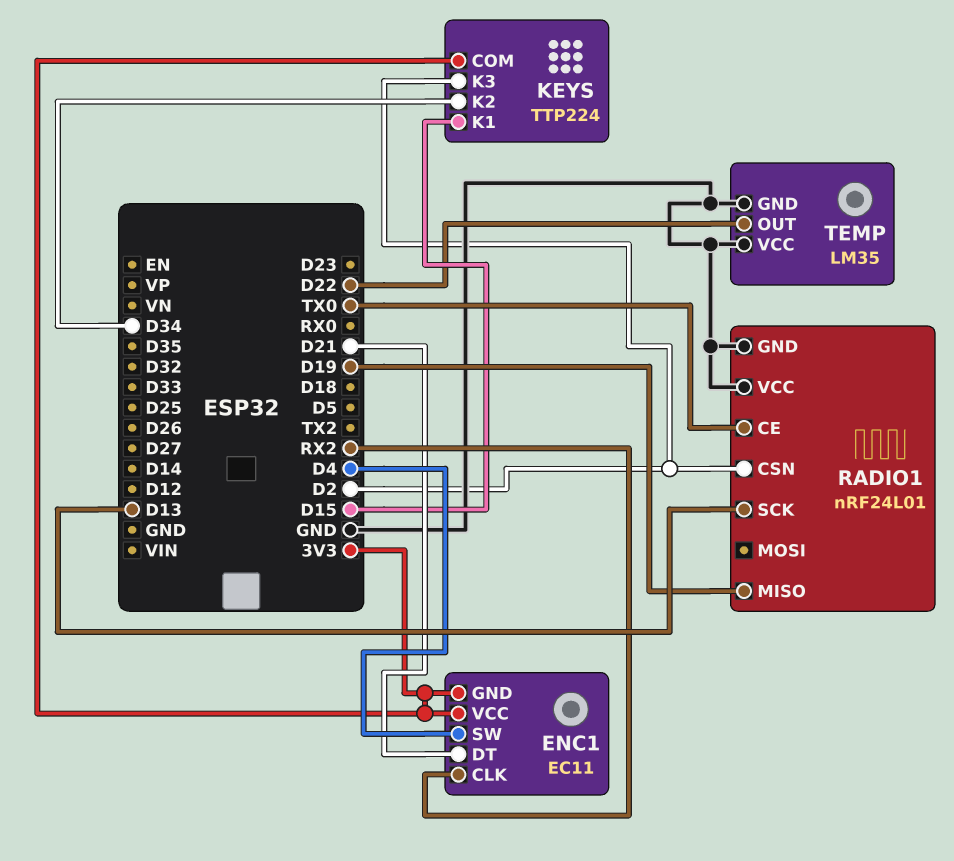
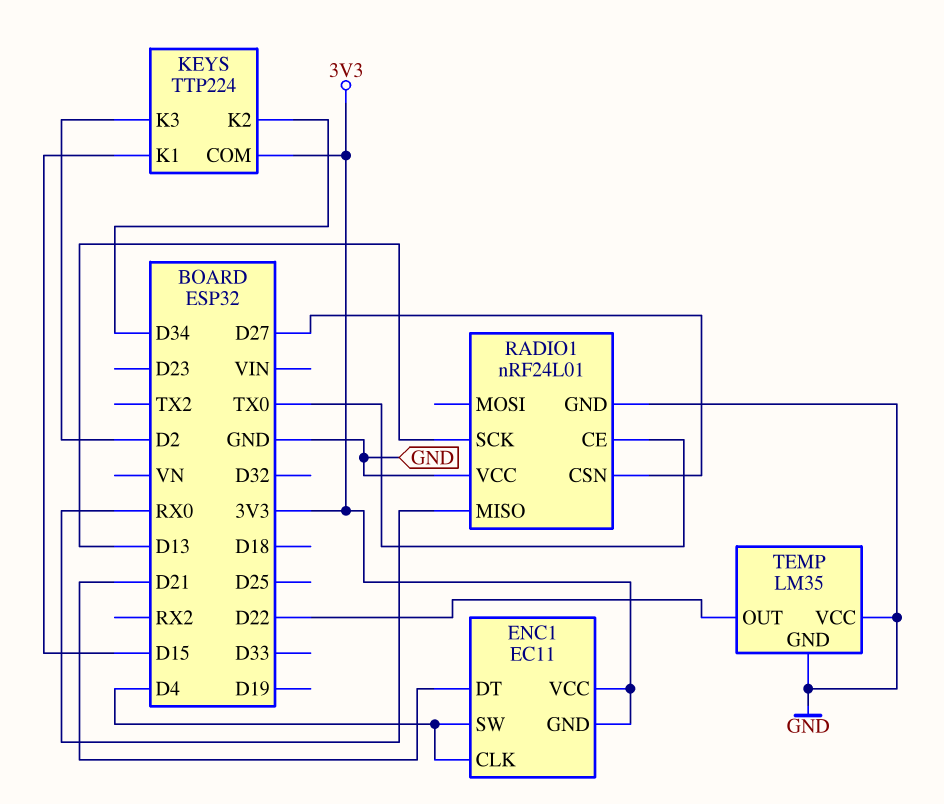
ENC1 pin CLK: RX2 -> D4
RADIO1 pin CSN: D2 -> D27
RADIO1 pin MISO: D19 -> RX0

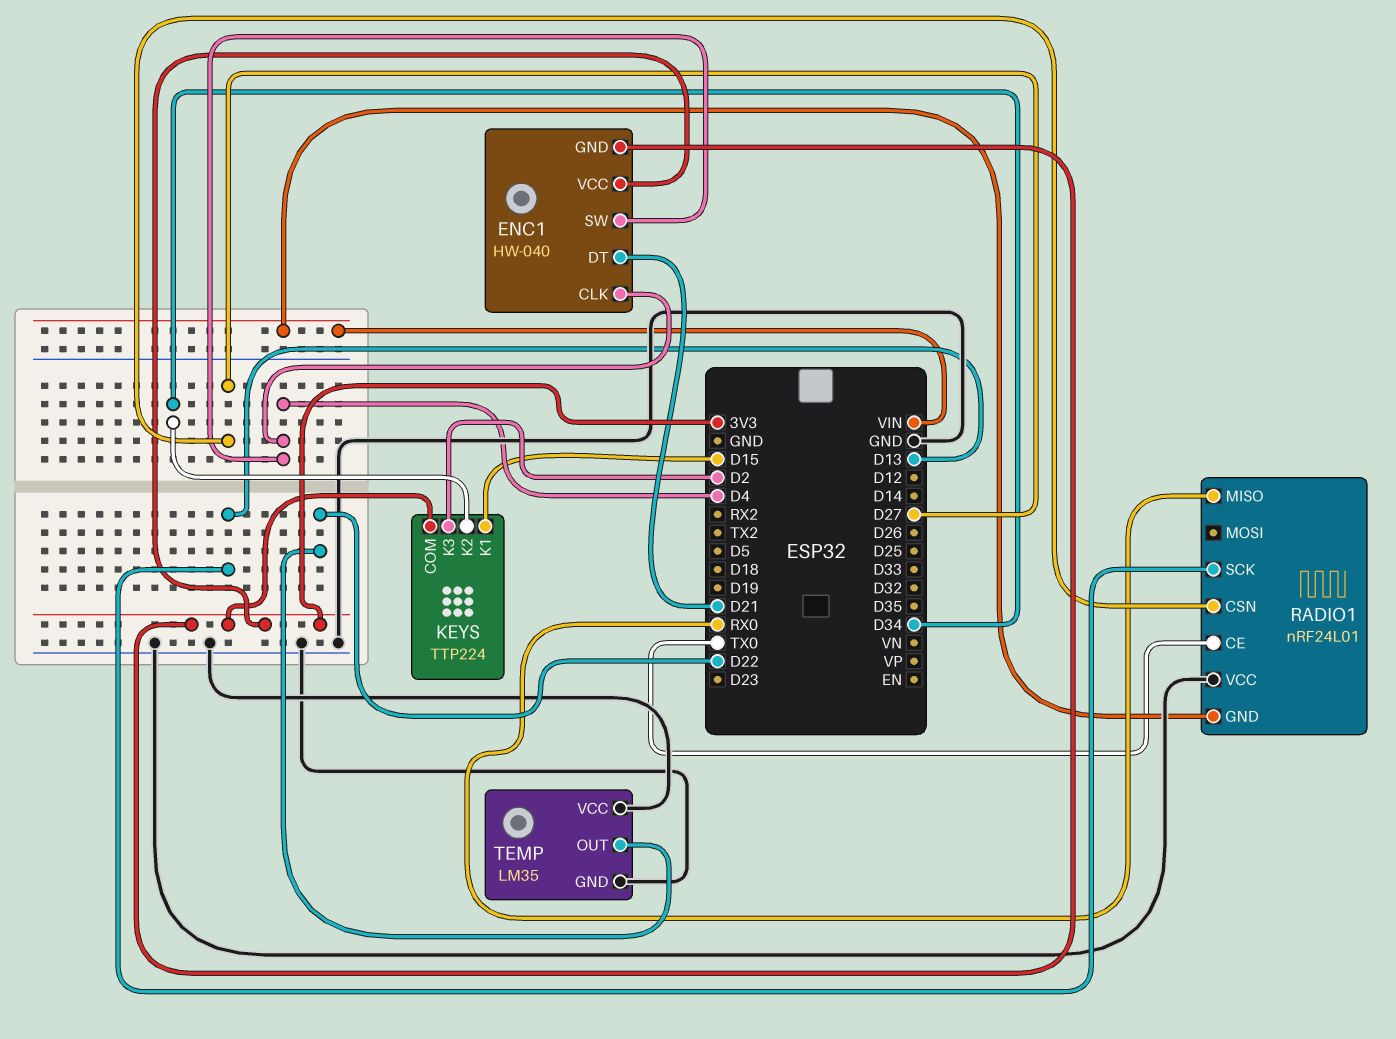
ENC1: EC11 -> HW-040
RADIO1 pin GND: GND -> VIN

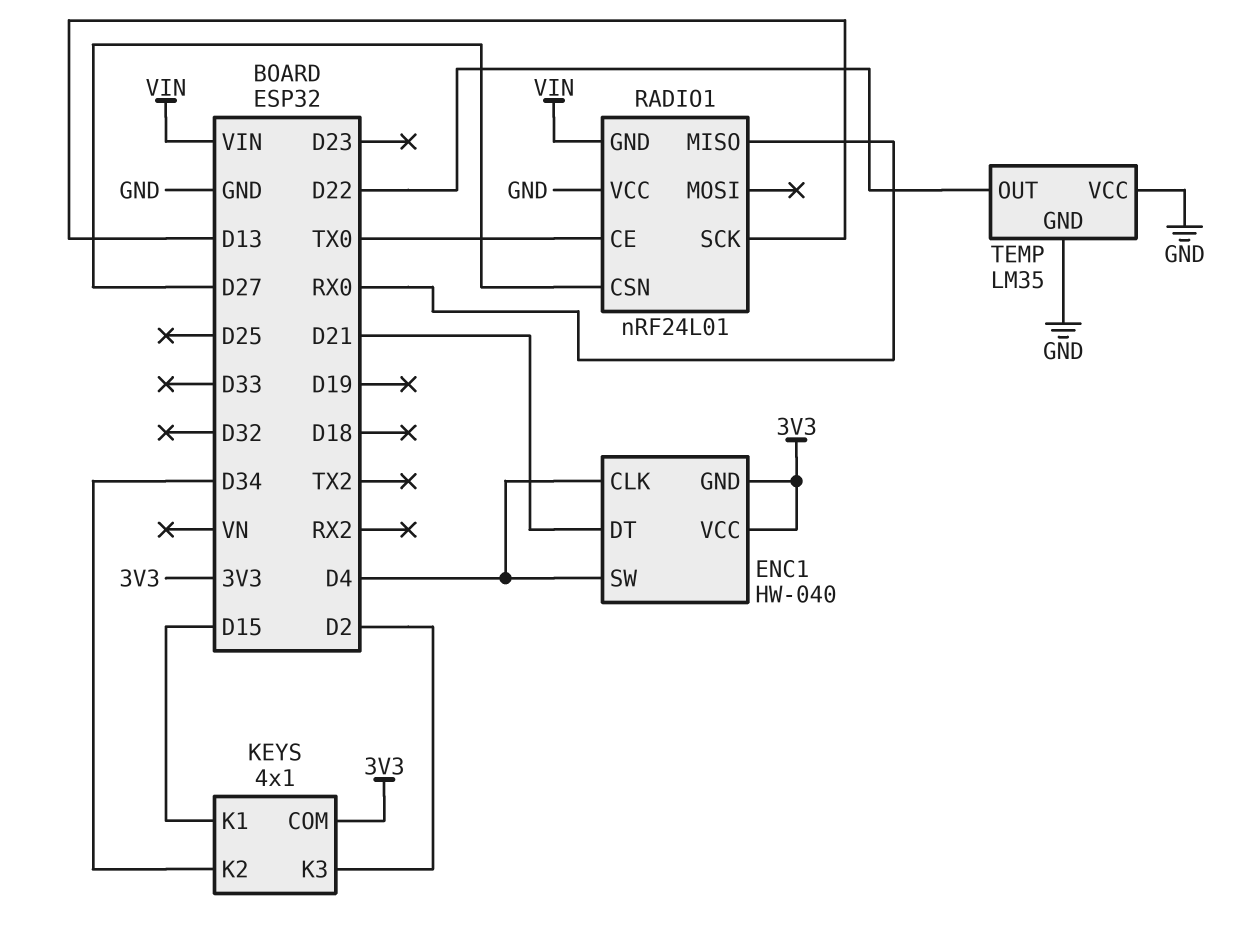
KEYS: TTP224 -> 4x1

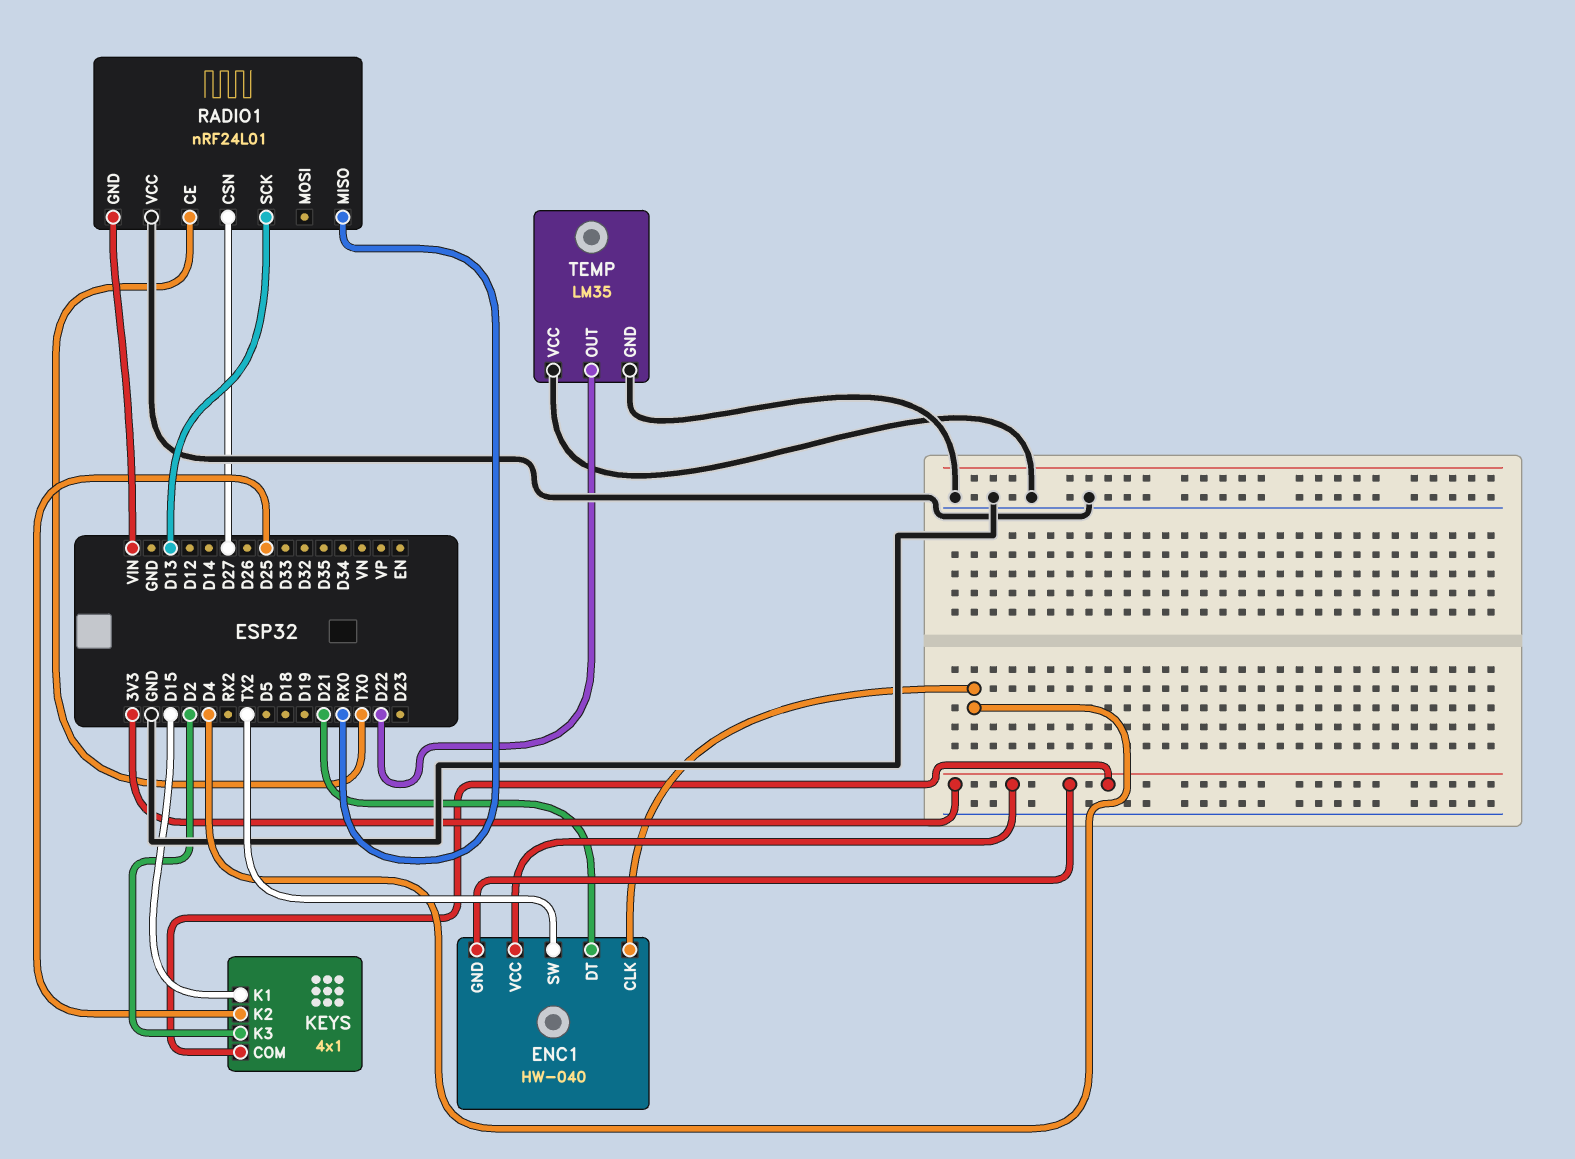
ENC1 pin SW: D4 -> TX2
KEYS pin K2: D34 -> D25

